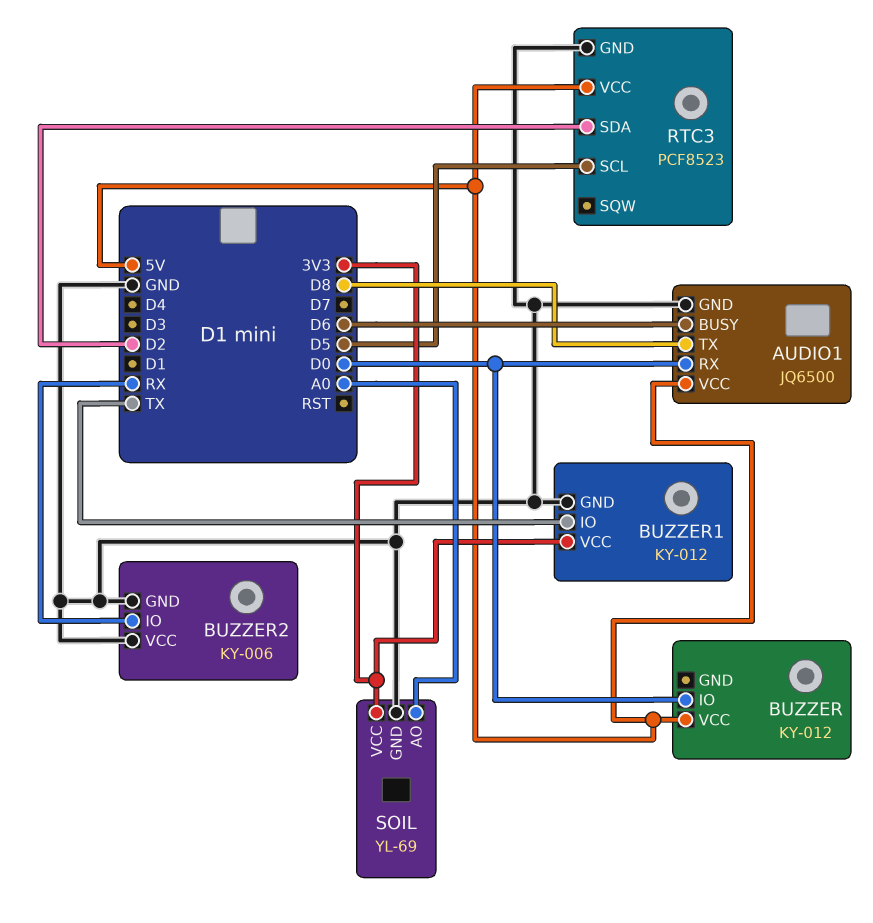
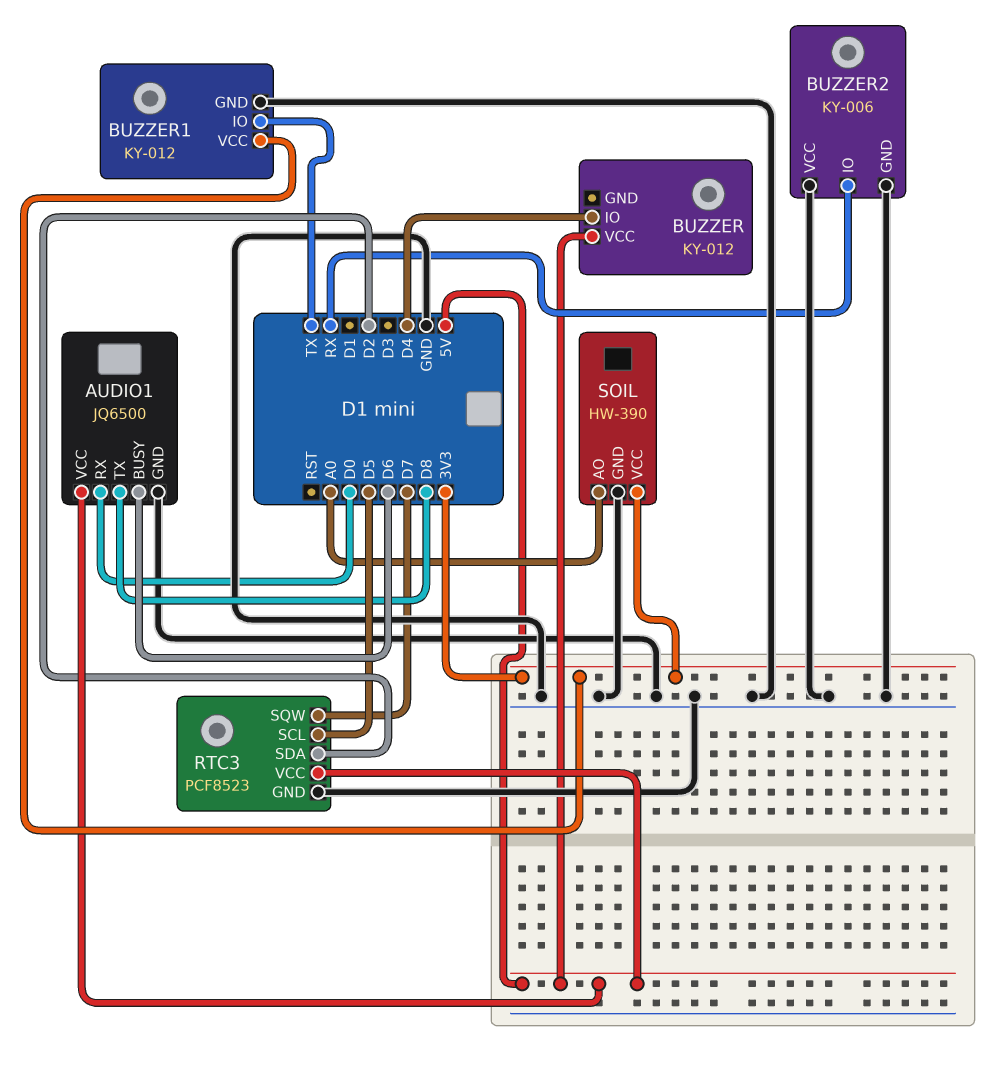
BUZZER pin IO: D0 -> D4
RTC3 pin SQW: none -> D7
SOIL: YL-69 -> HW-390

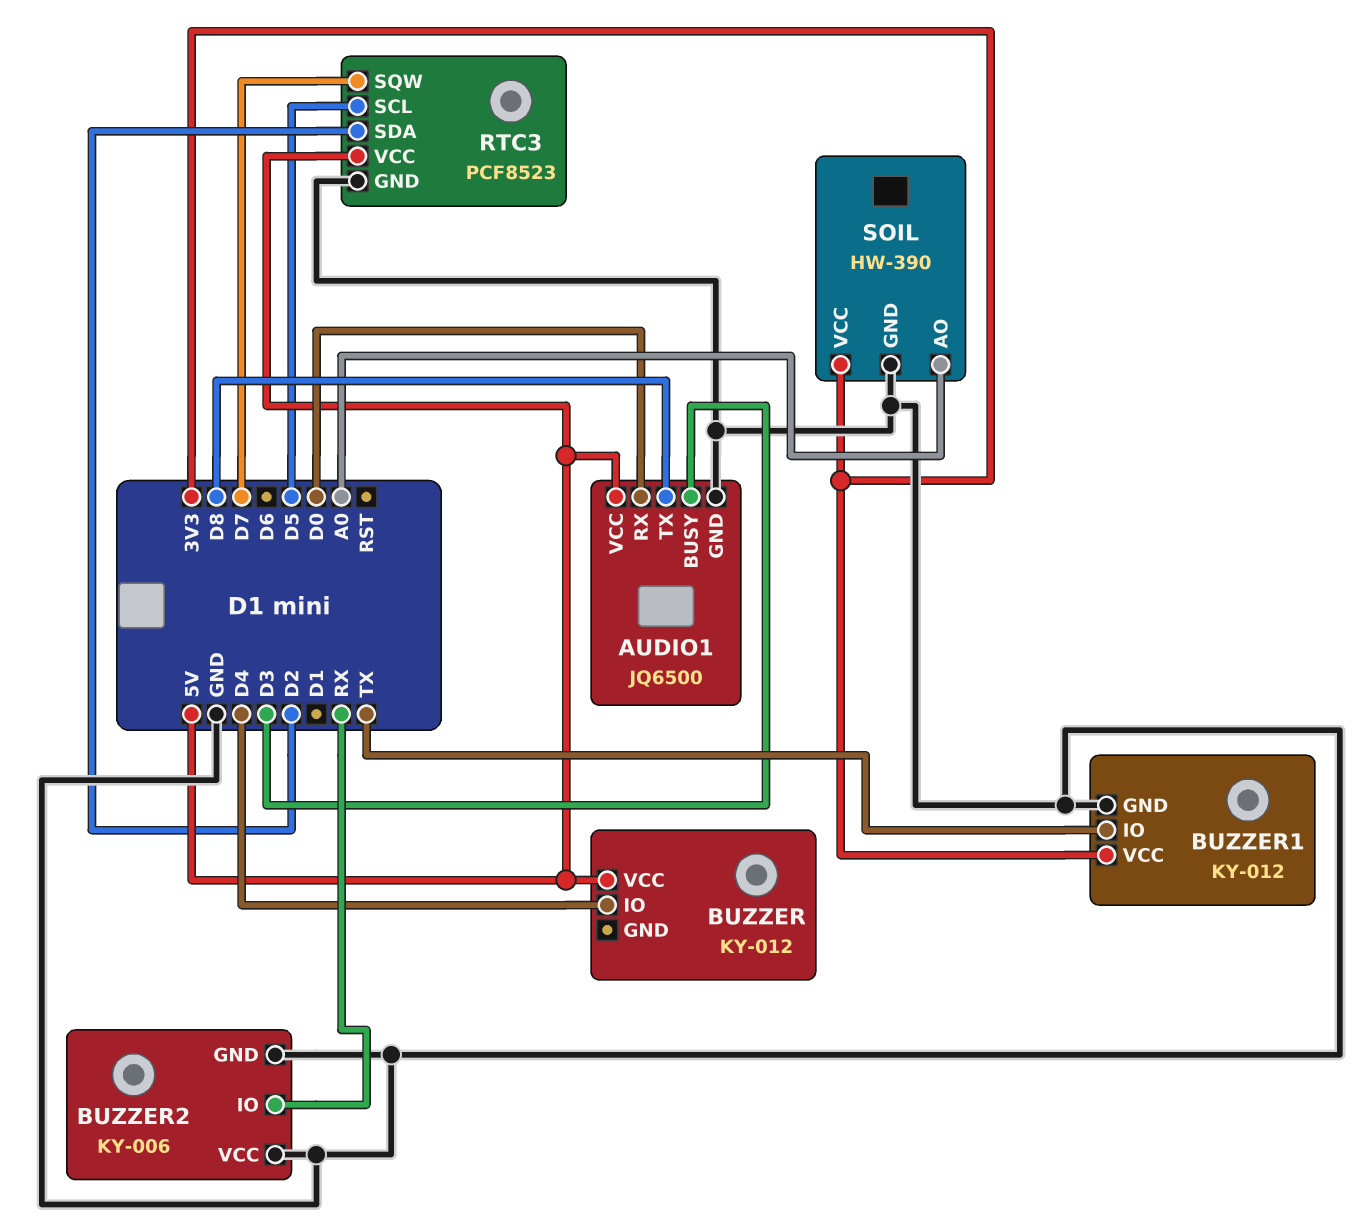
AUDIO1 pin BUSY: D6 -> D3

